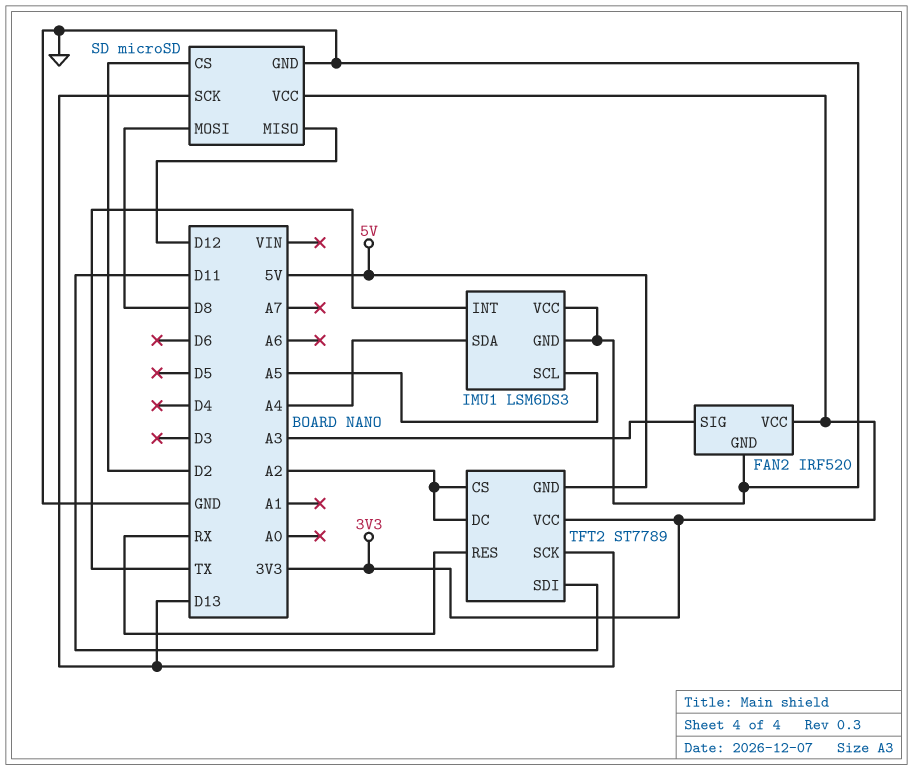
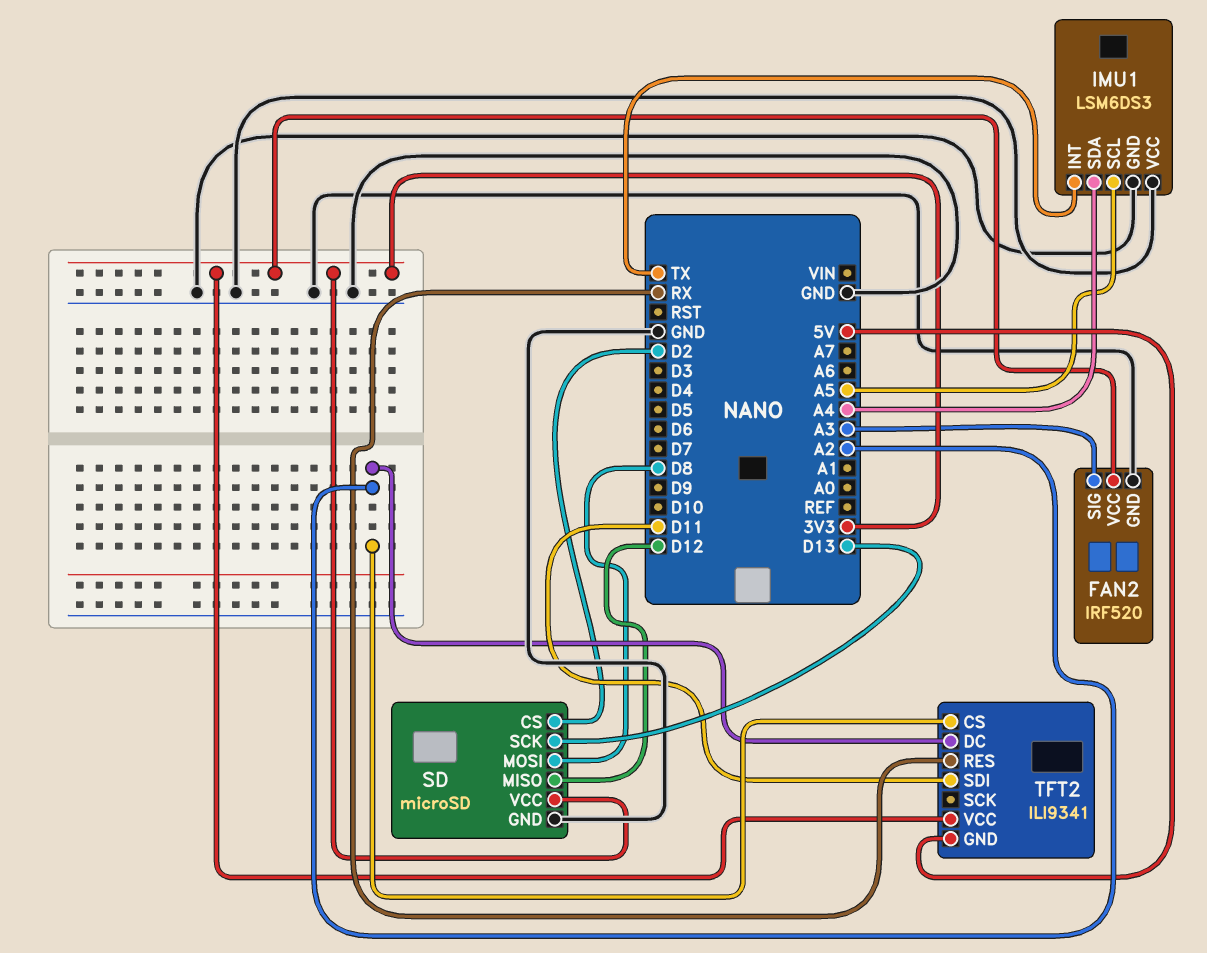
TFT2: ST7789 -> ILI9341
TFT2 pin SCK: D13 -> none

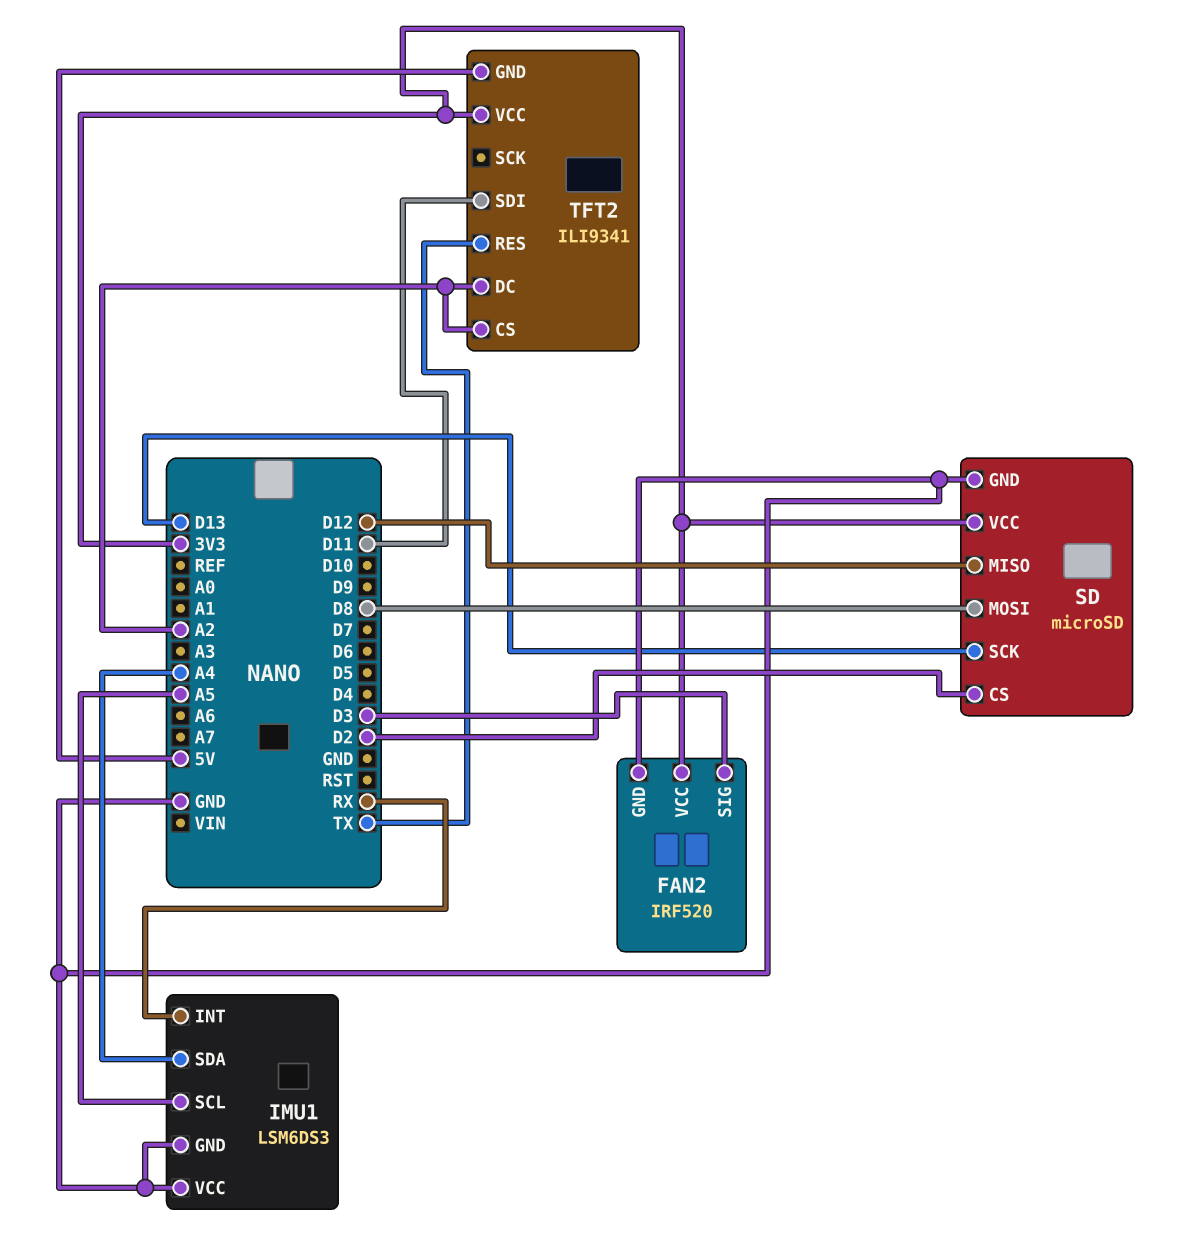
FAN2 pin SIG: A3 -> D3
IMU1 pin INT: TX -> RX
TFT2 pin RES: RX -> TX

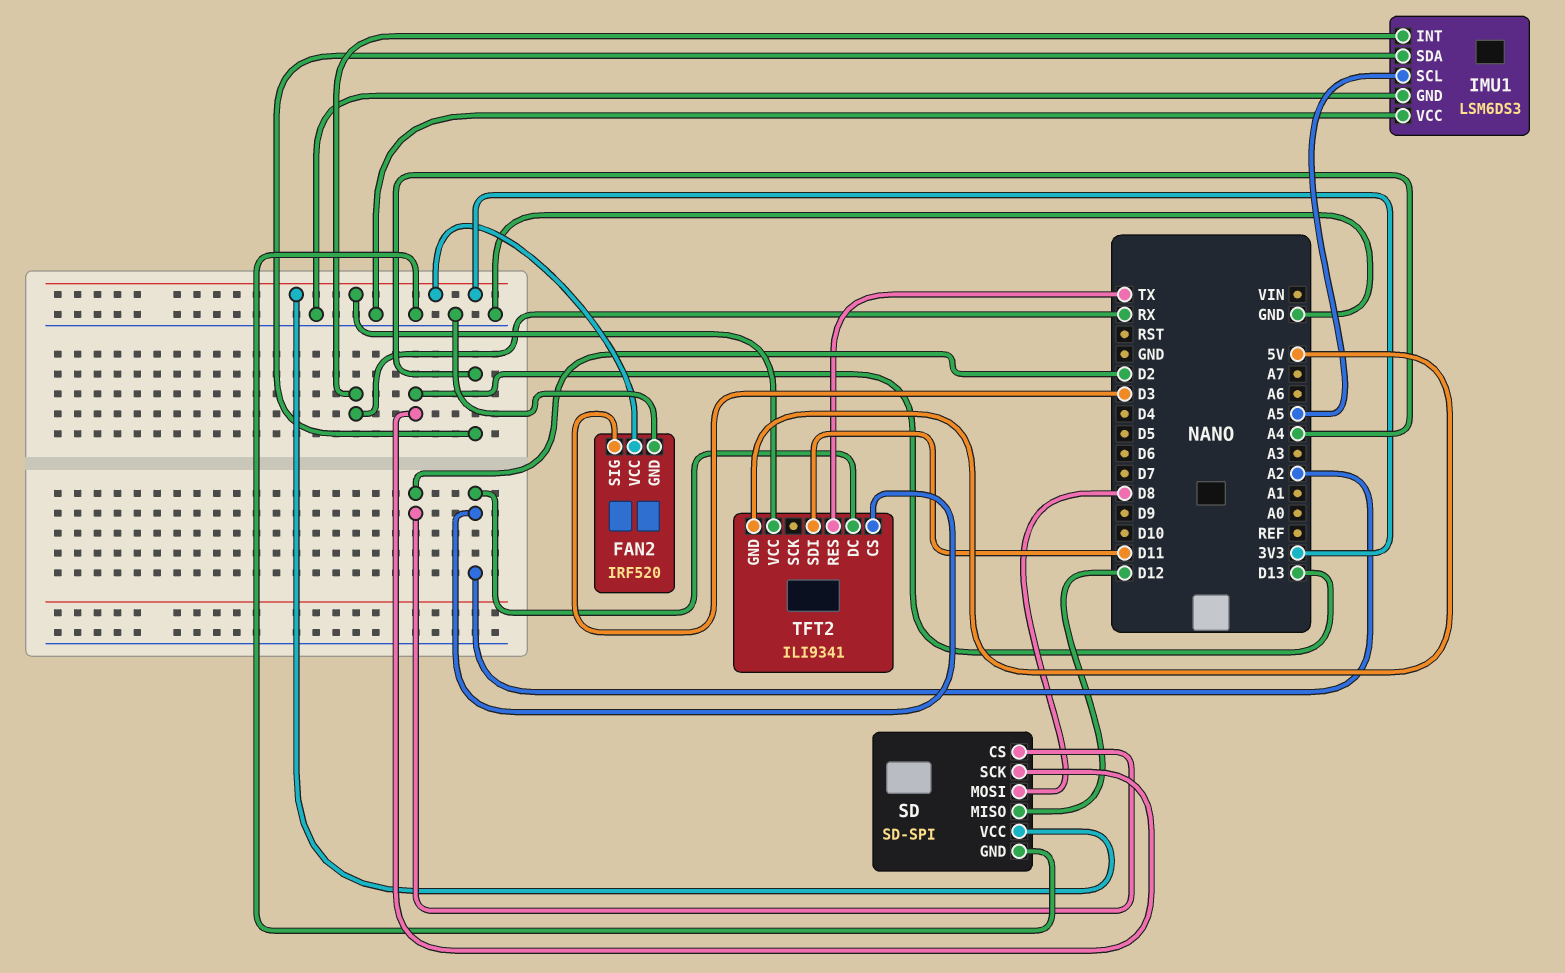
SD: microSD -> SD-SPI

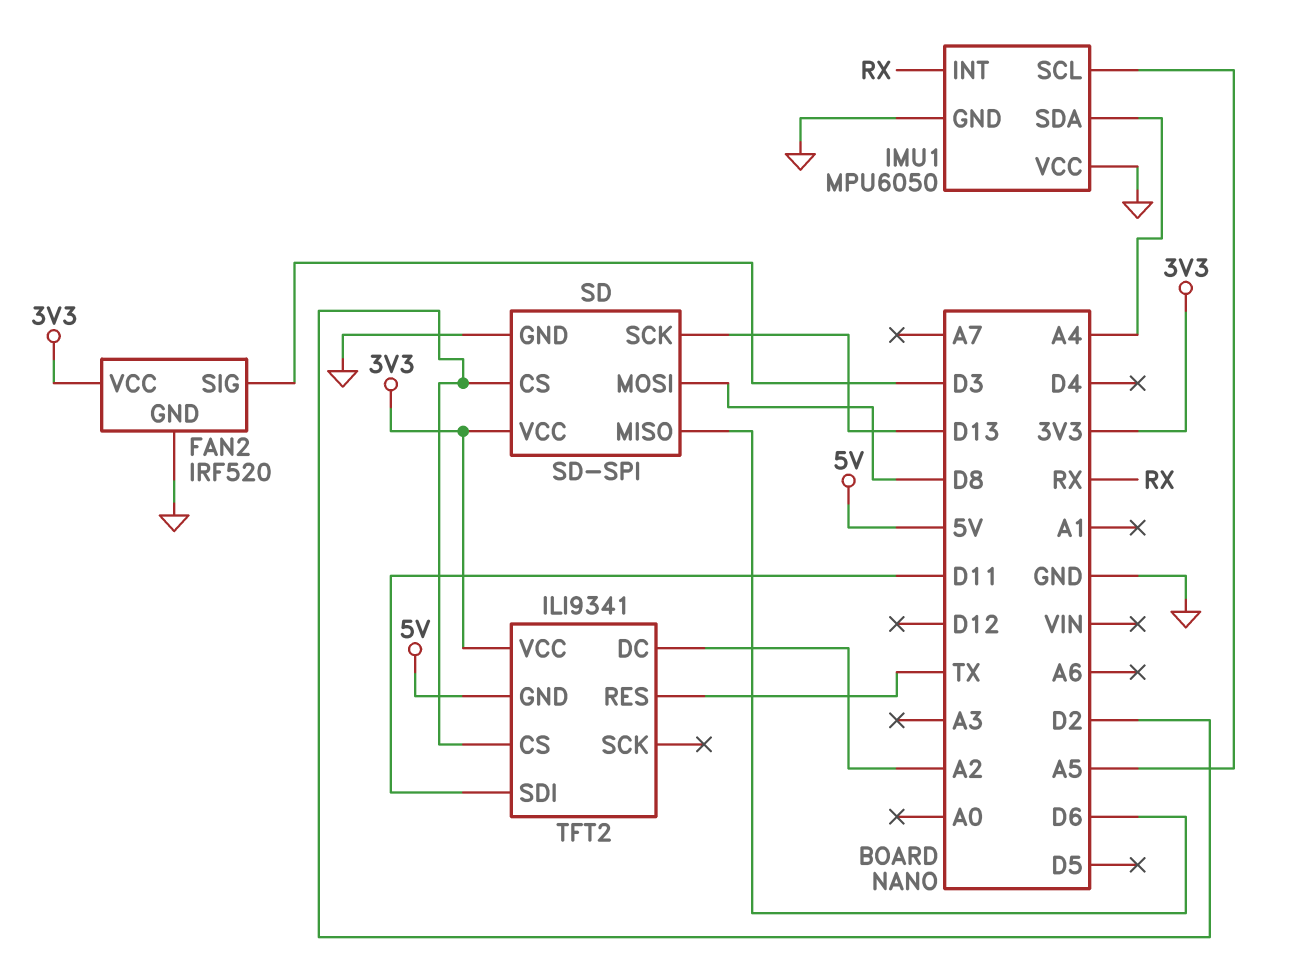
IMU1: LSM6DS3 -> MPU6050
SD pin MISO: D12 -> D6
TFT2 pin CS: A2 -> D2

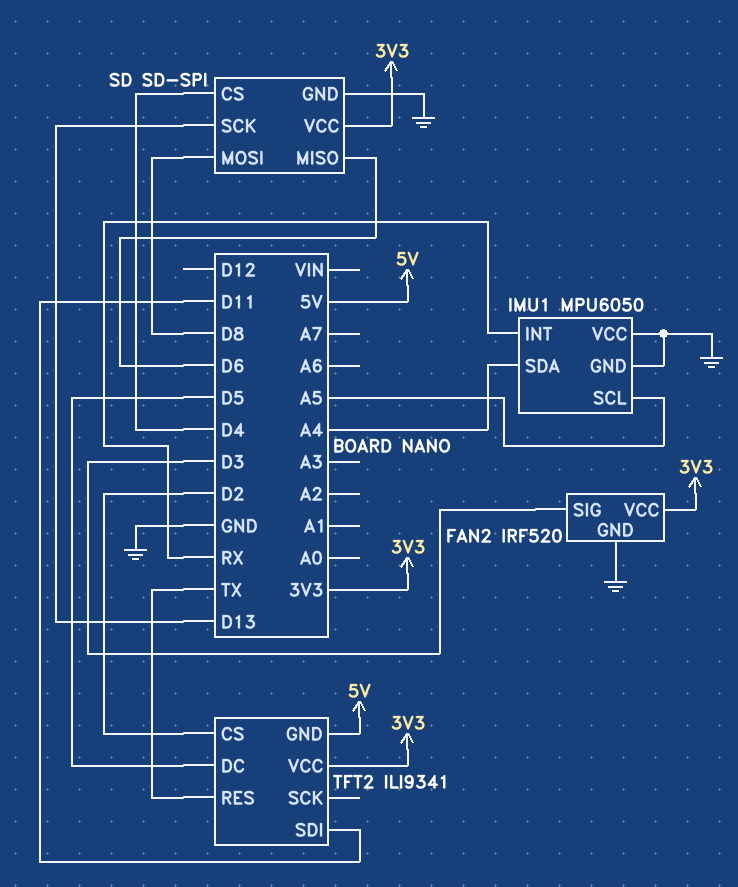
SD pin CS: D2 -> D4
TFT2 pin DC: A2 -> D5

